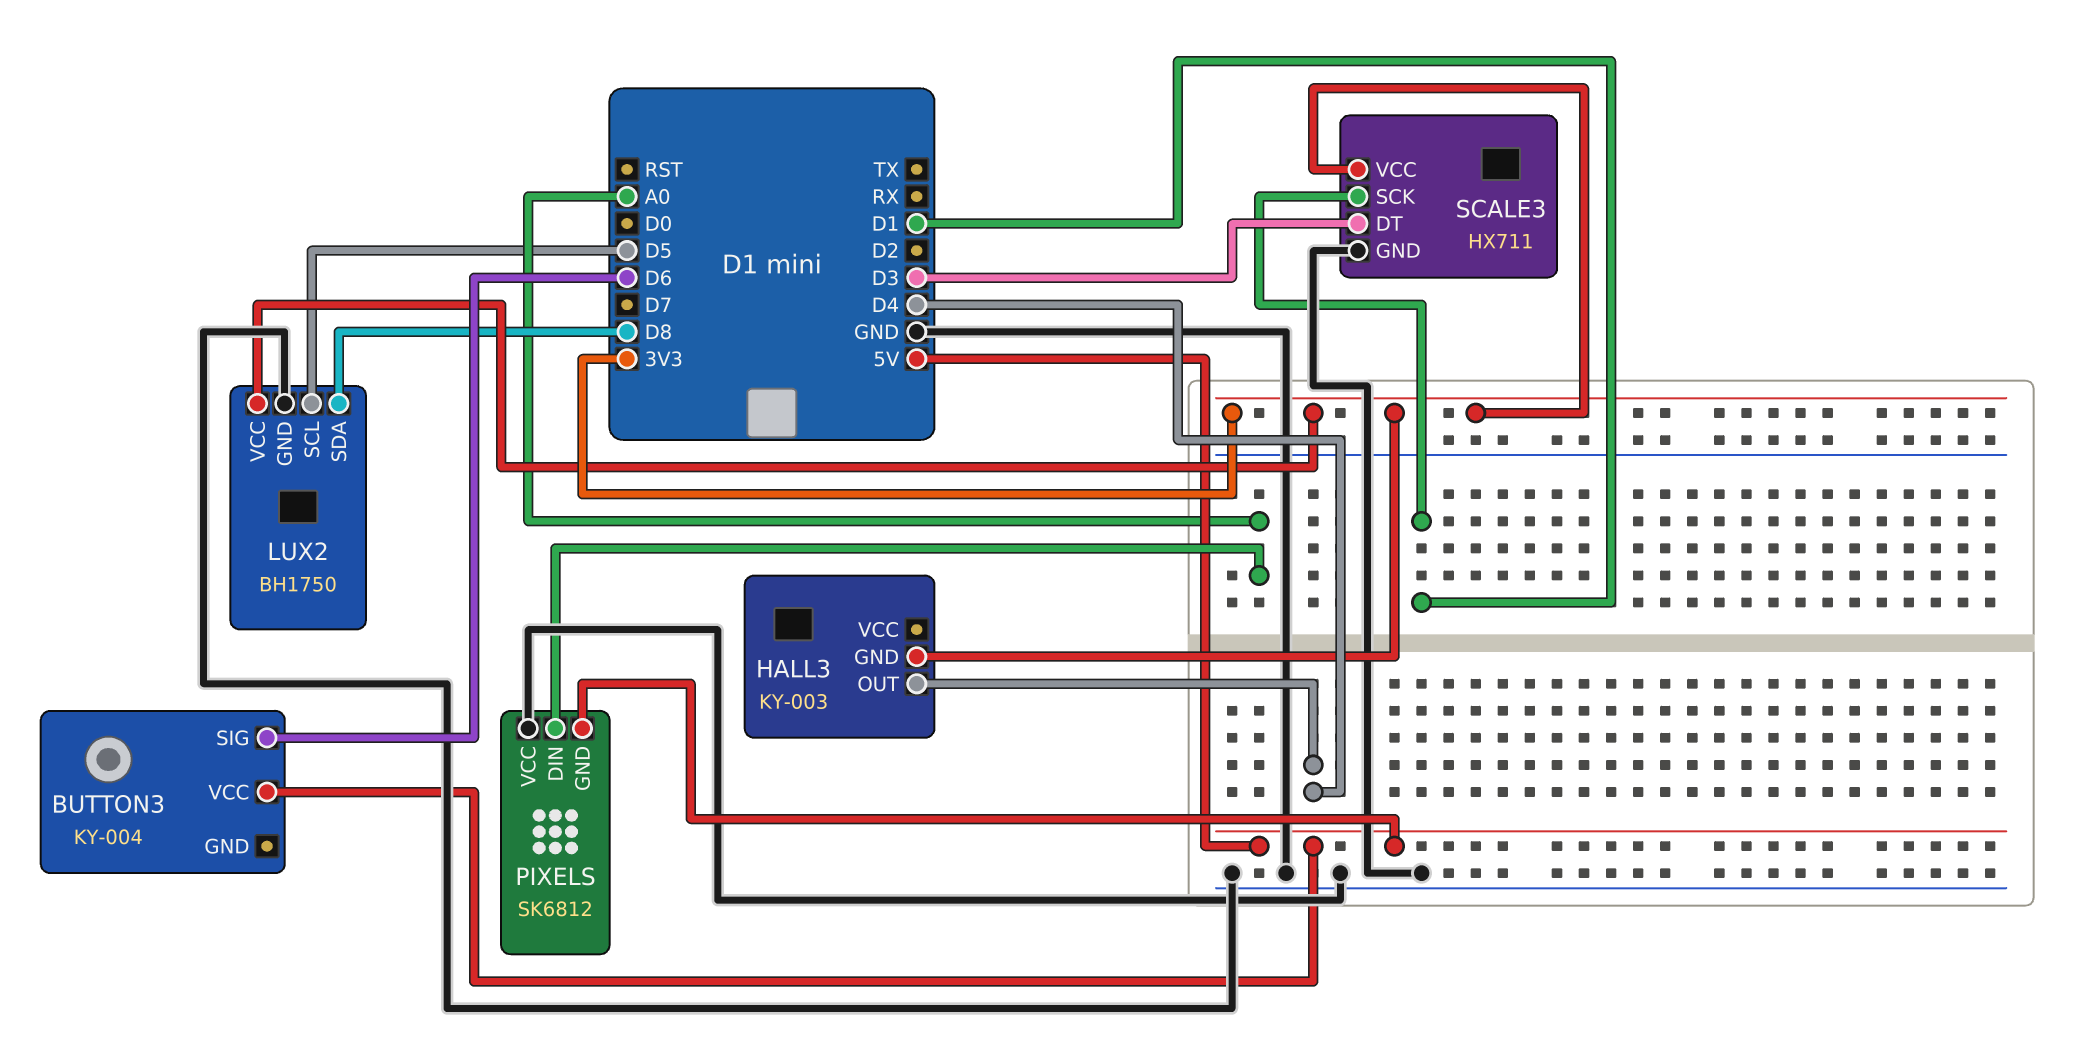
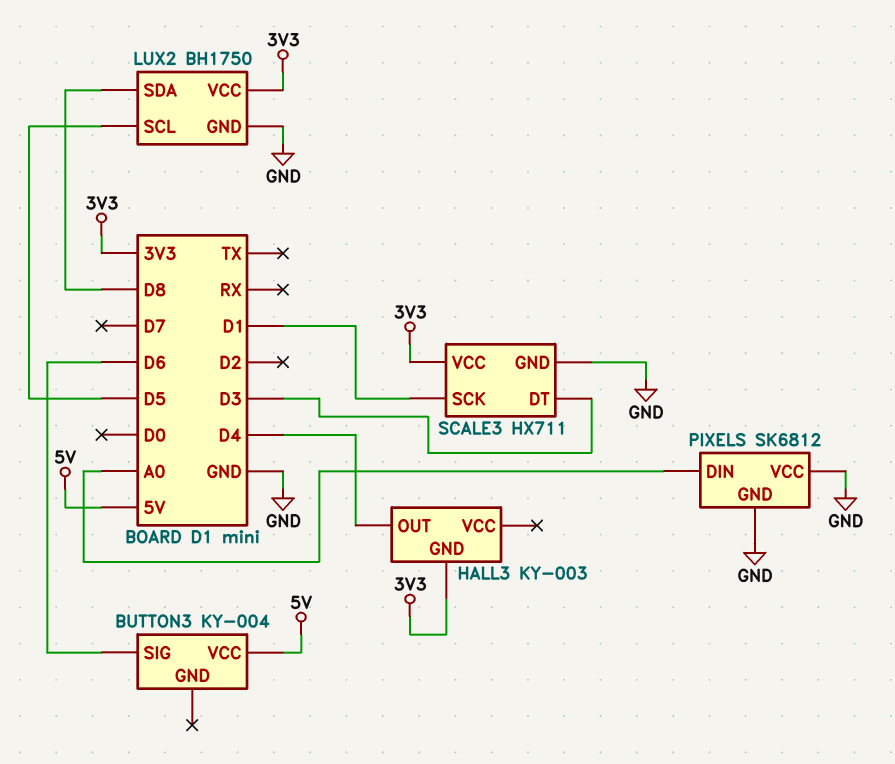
PIXELS pin GND: 5V -> GND

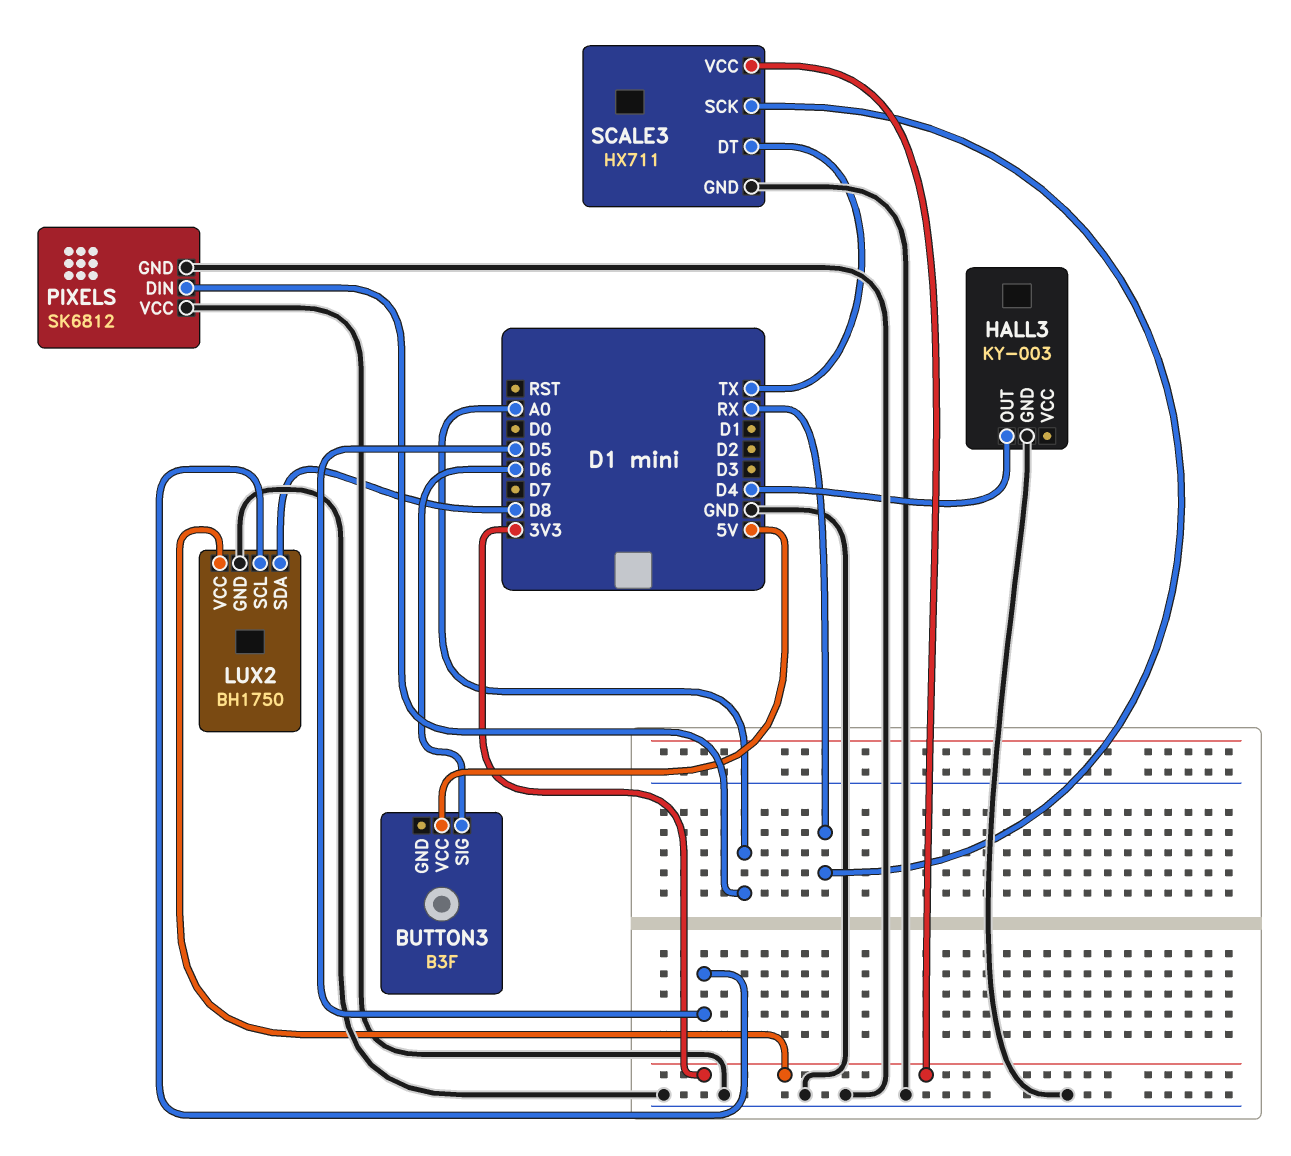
BUTTON3: KY-004 -> B3F
HALL3 pin GND: 3V3 -> GND
SCALE3 pin DT: D3 -> TX
SCALE3 pin SCK: D1 -> RX

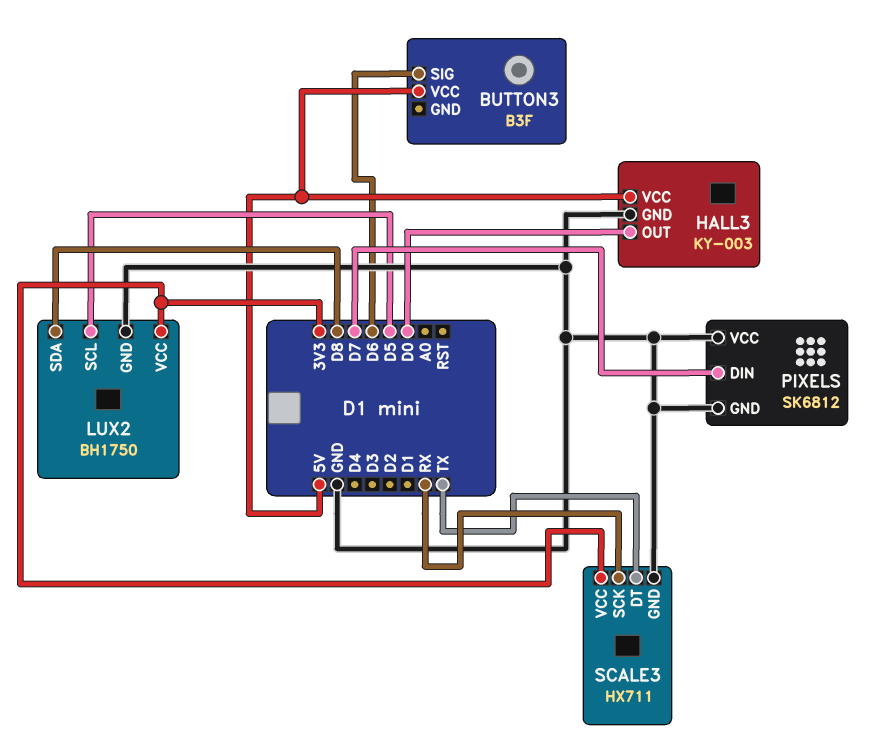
HALL3 pin OUT: D4 -> D0
HALL3 pin VCC: none -> 5V
PIXELS pin DIN: A0 -> D7

